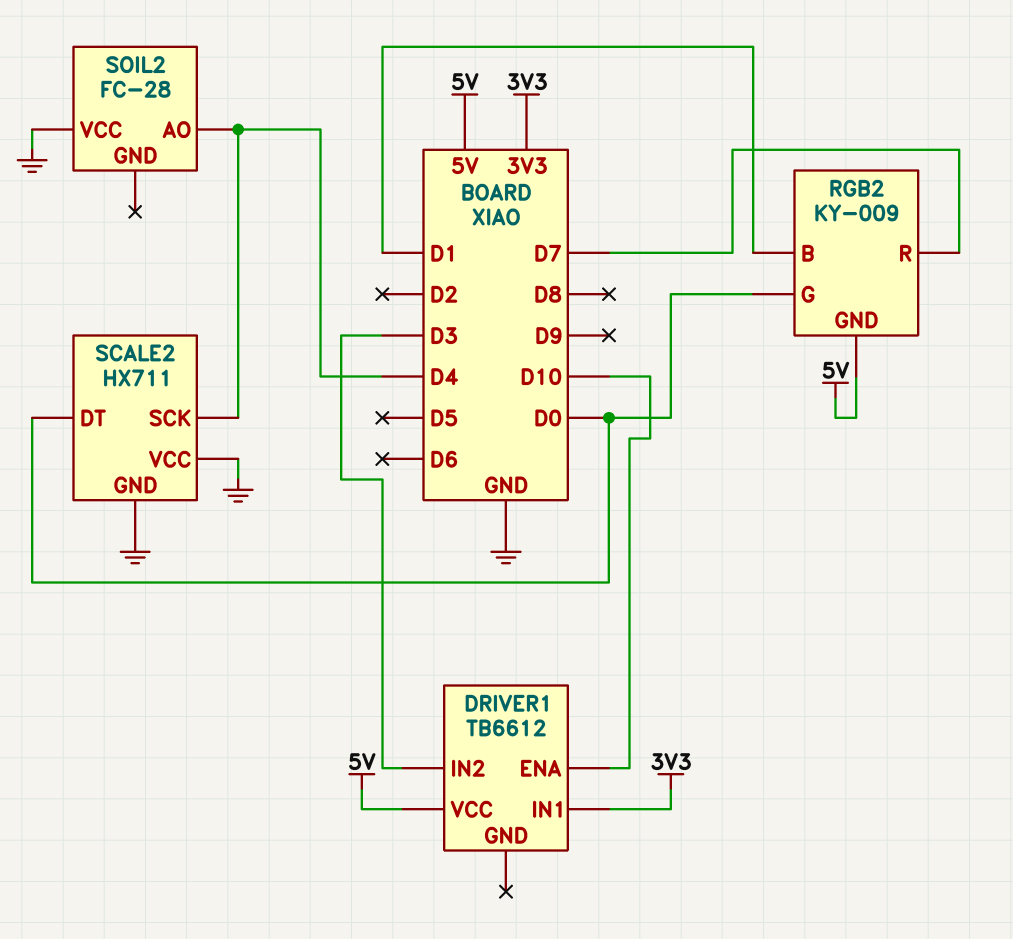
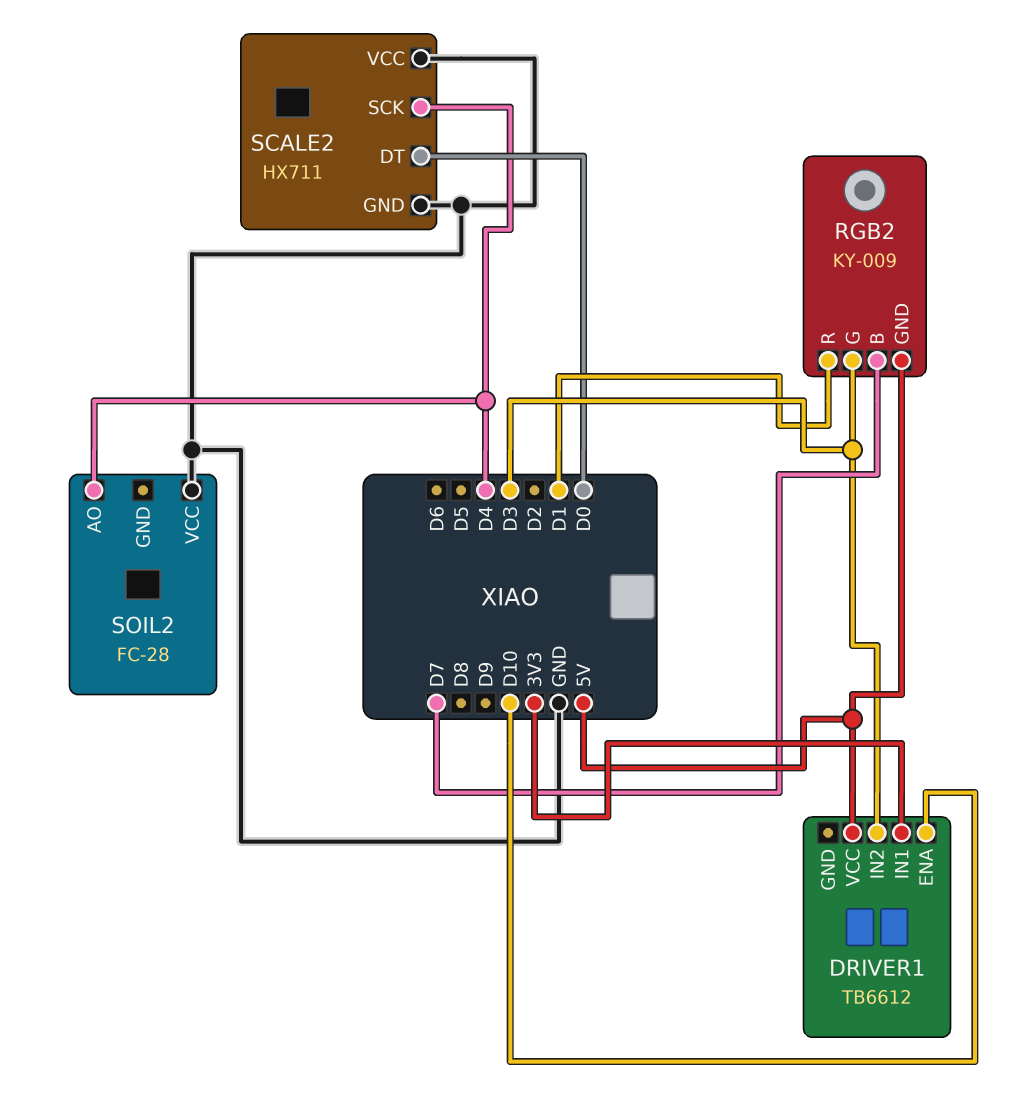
RGB2 pin B: D1 -> D7
RGB2 pin G: D0 -> D3
RGB2 pin R: D7 -> D1

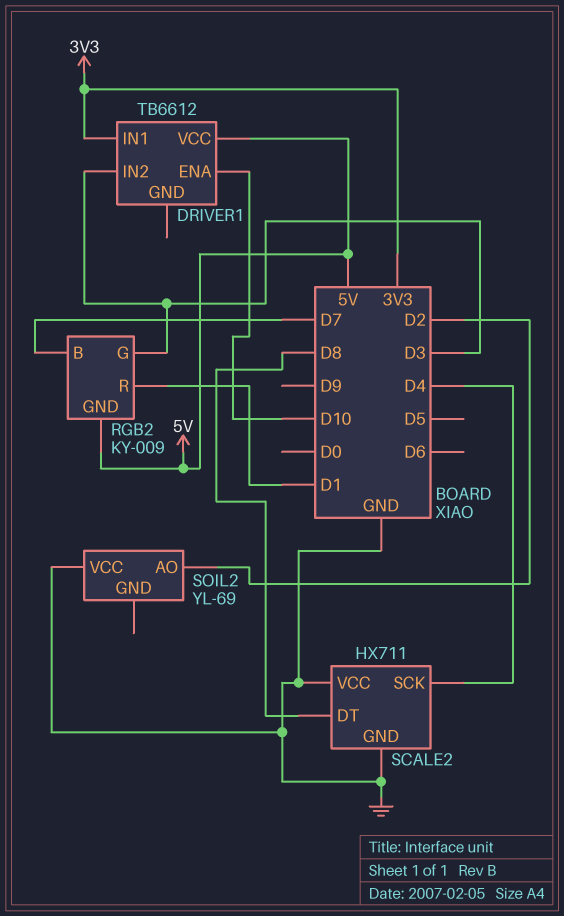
SCALE2 pin DT: D0 -> D8
SOIL2: FC-28 -> YL-69
SOIL2 pin AO: D4 -> D2

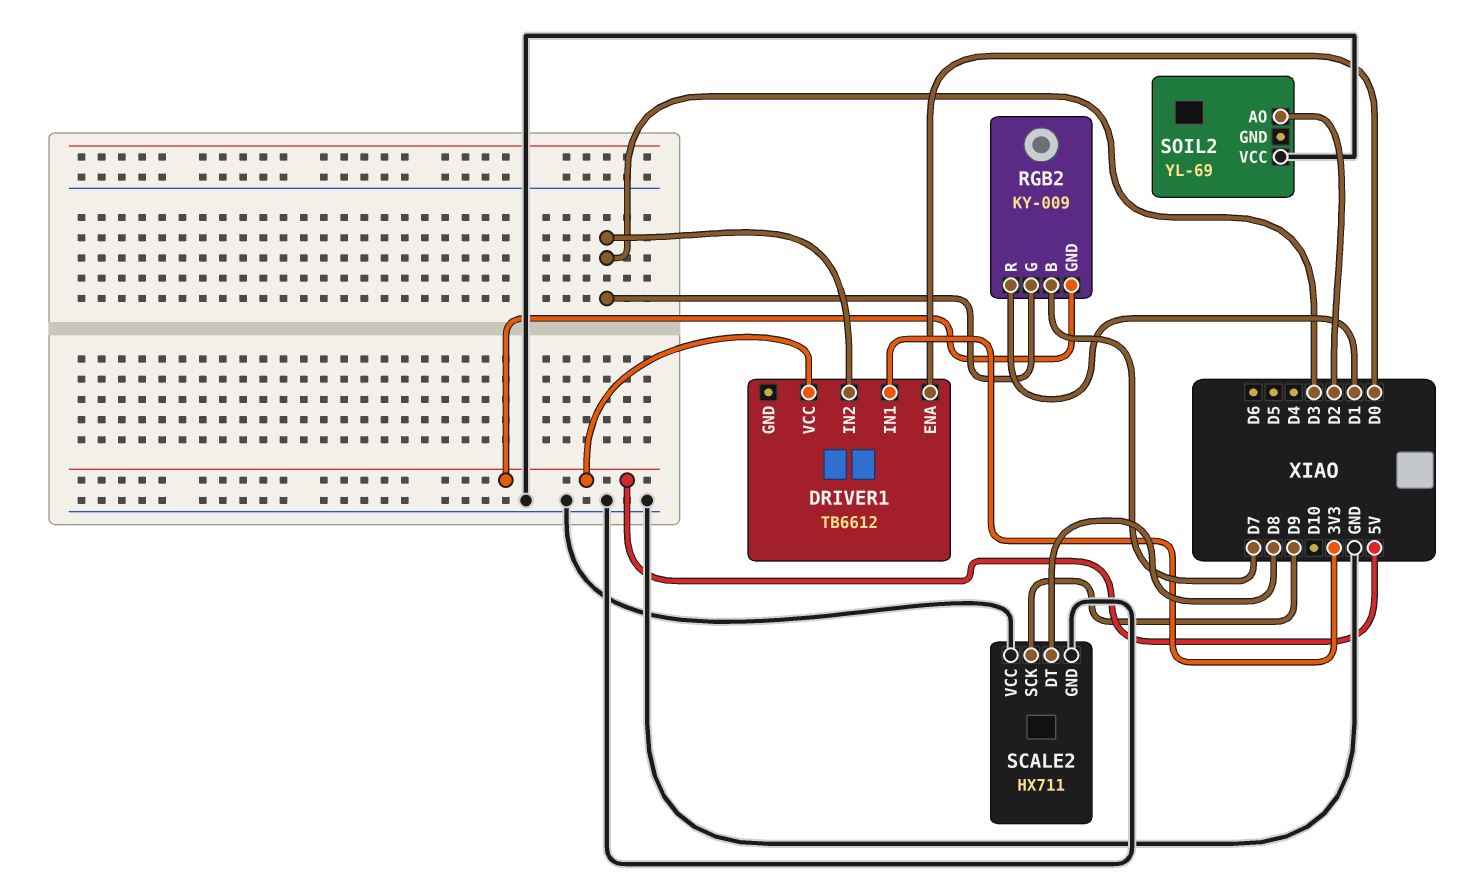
DRIVER1 pin ENA: D10 -> D0
SCALE2 pin SCK: D4 -> D9

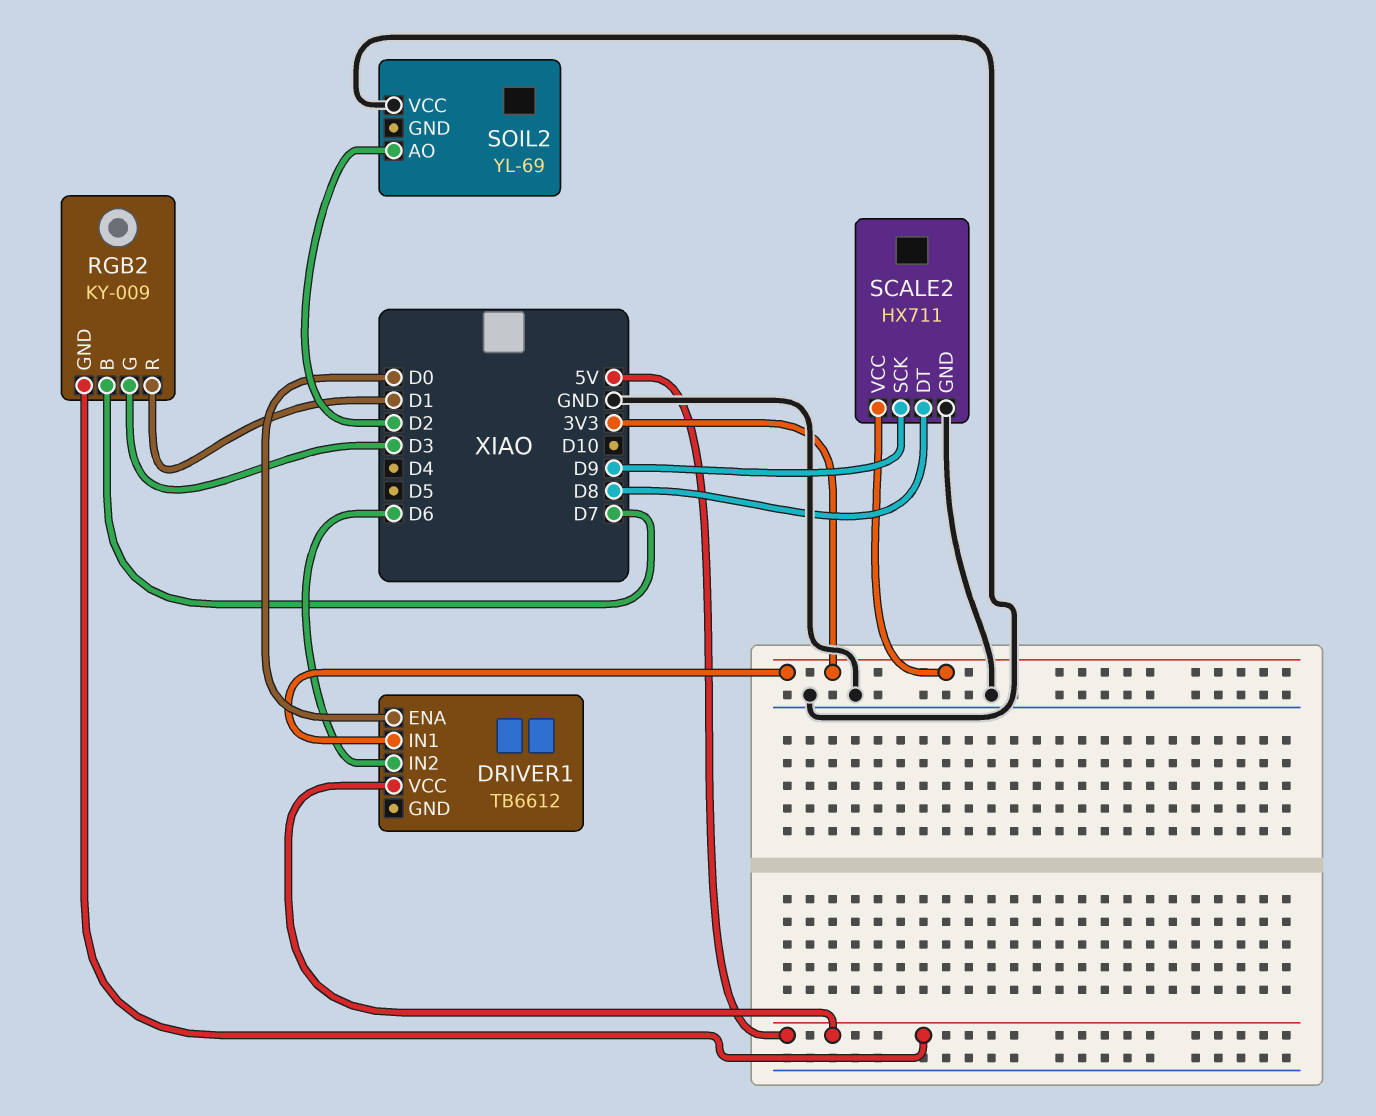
DRIVER1 pin IN2: D3 -> D6
SCALE2 pin VCC: GND -> 3V3

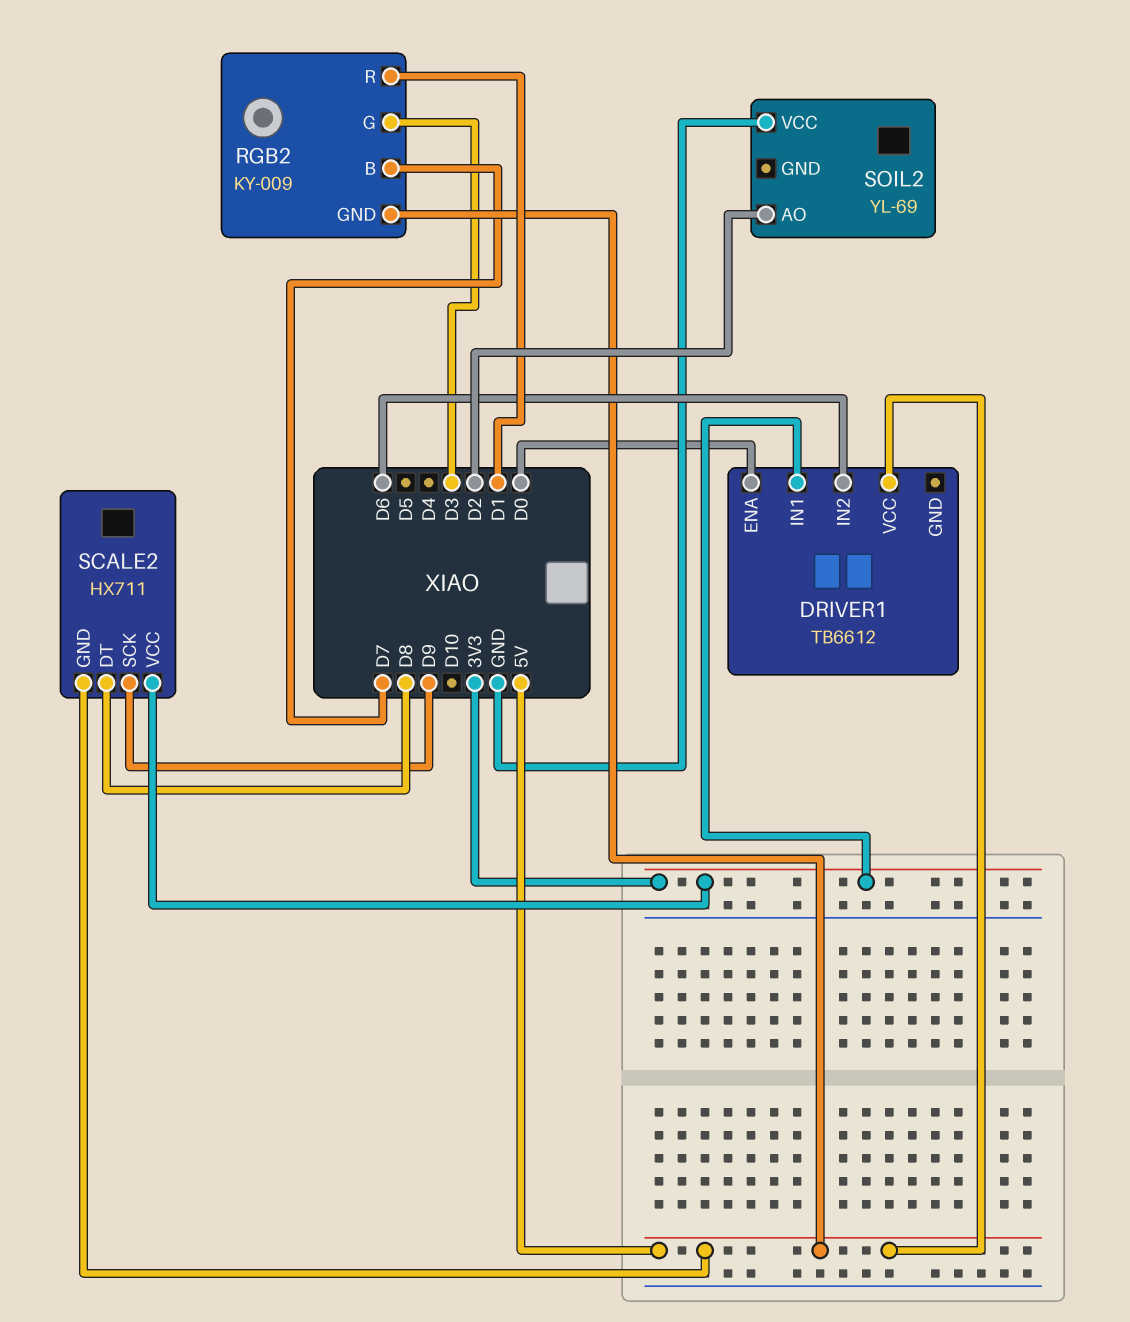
SCALE2 pin GND: GND -> 5V

